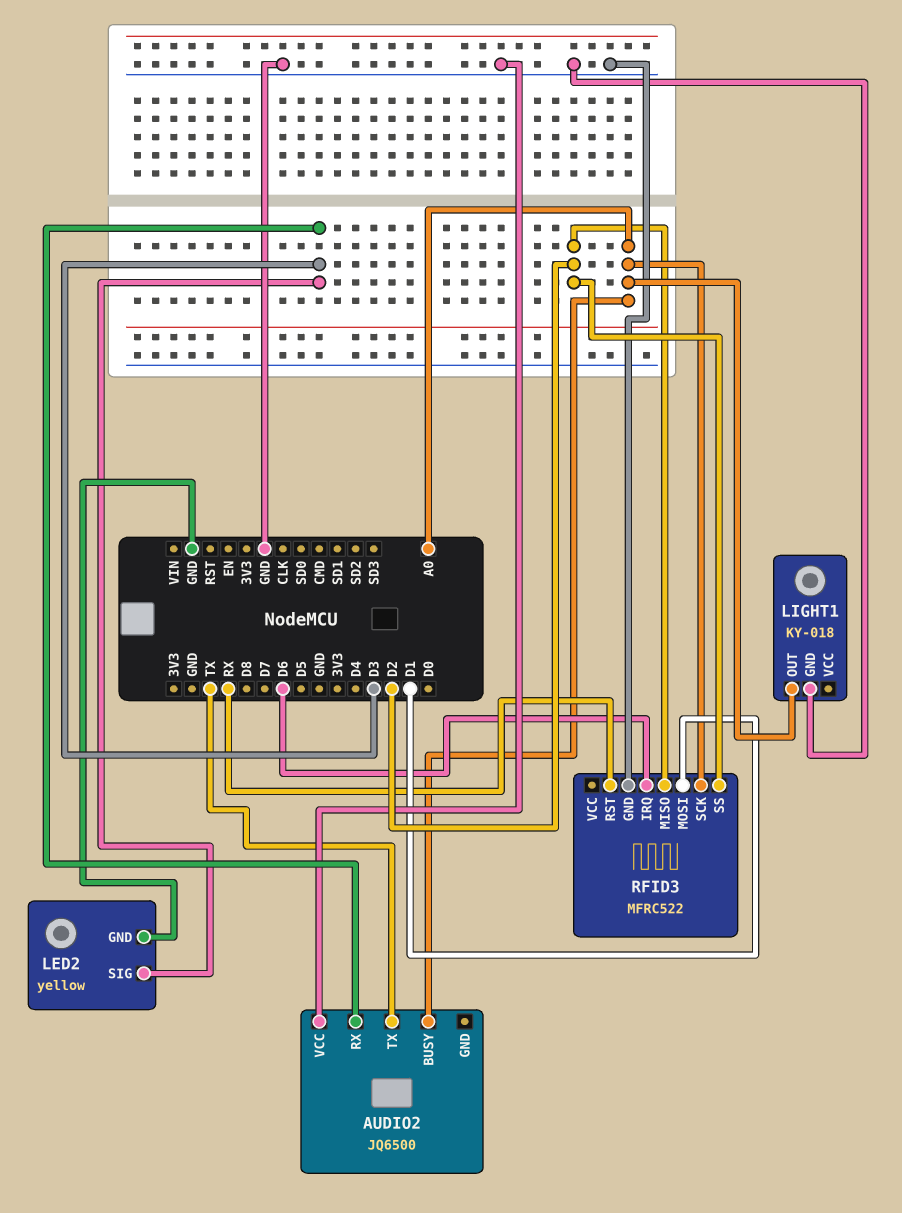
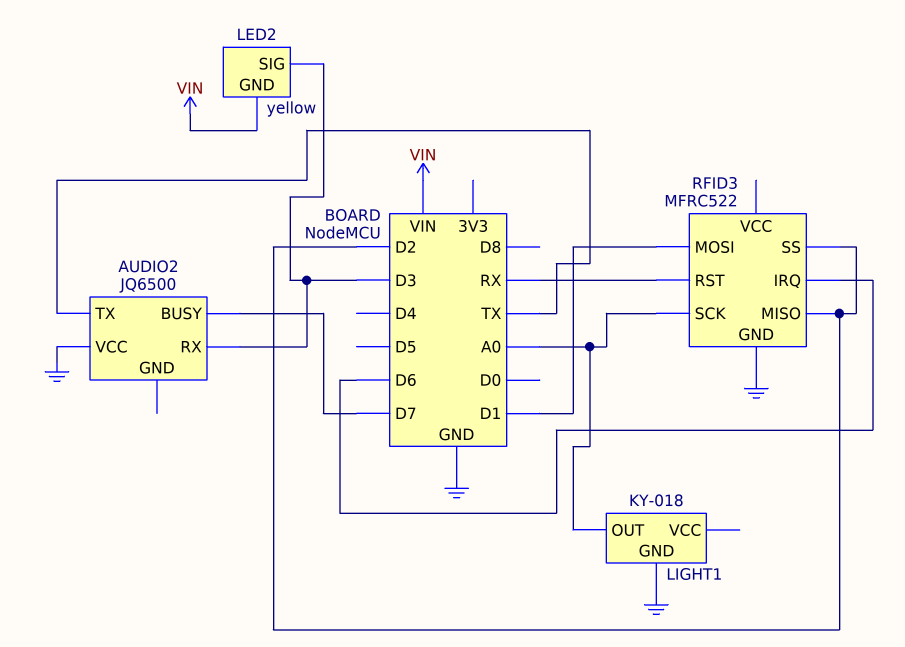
AUDIO2 pin BUSY: A0 -> D7
LED2 pin GND: GND -> VIN

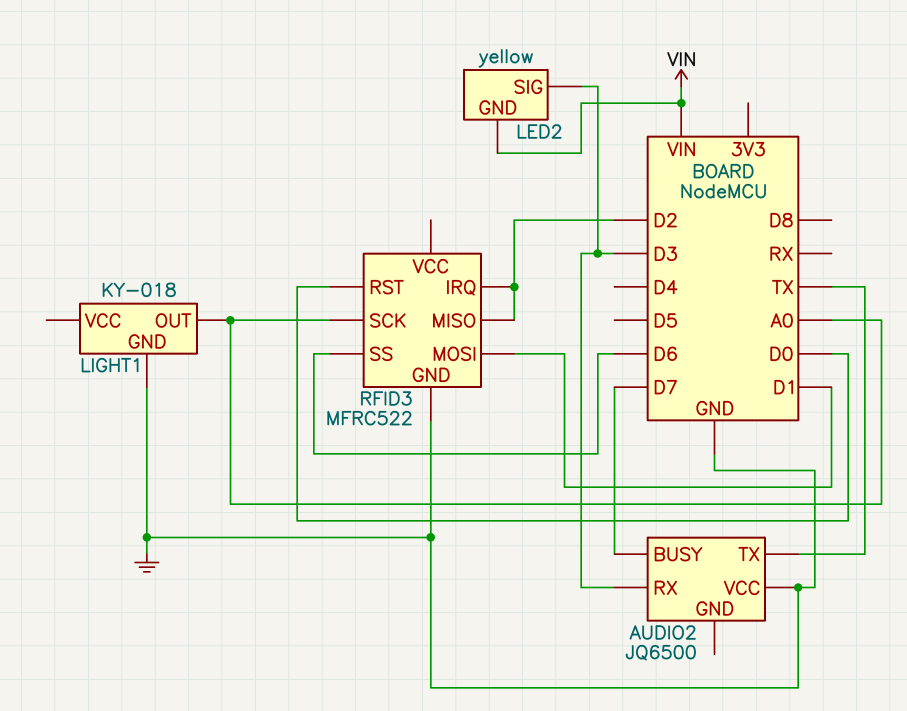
RFID3 pin IRQ: D6 -> D2
RFID3 pin RST: RX -> D0
RFID3 pin SS: D2 -> D6

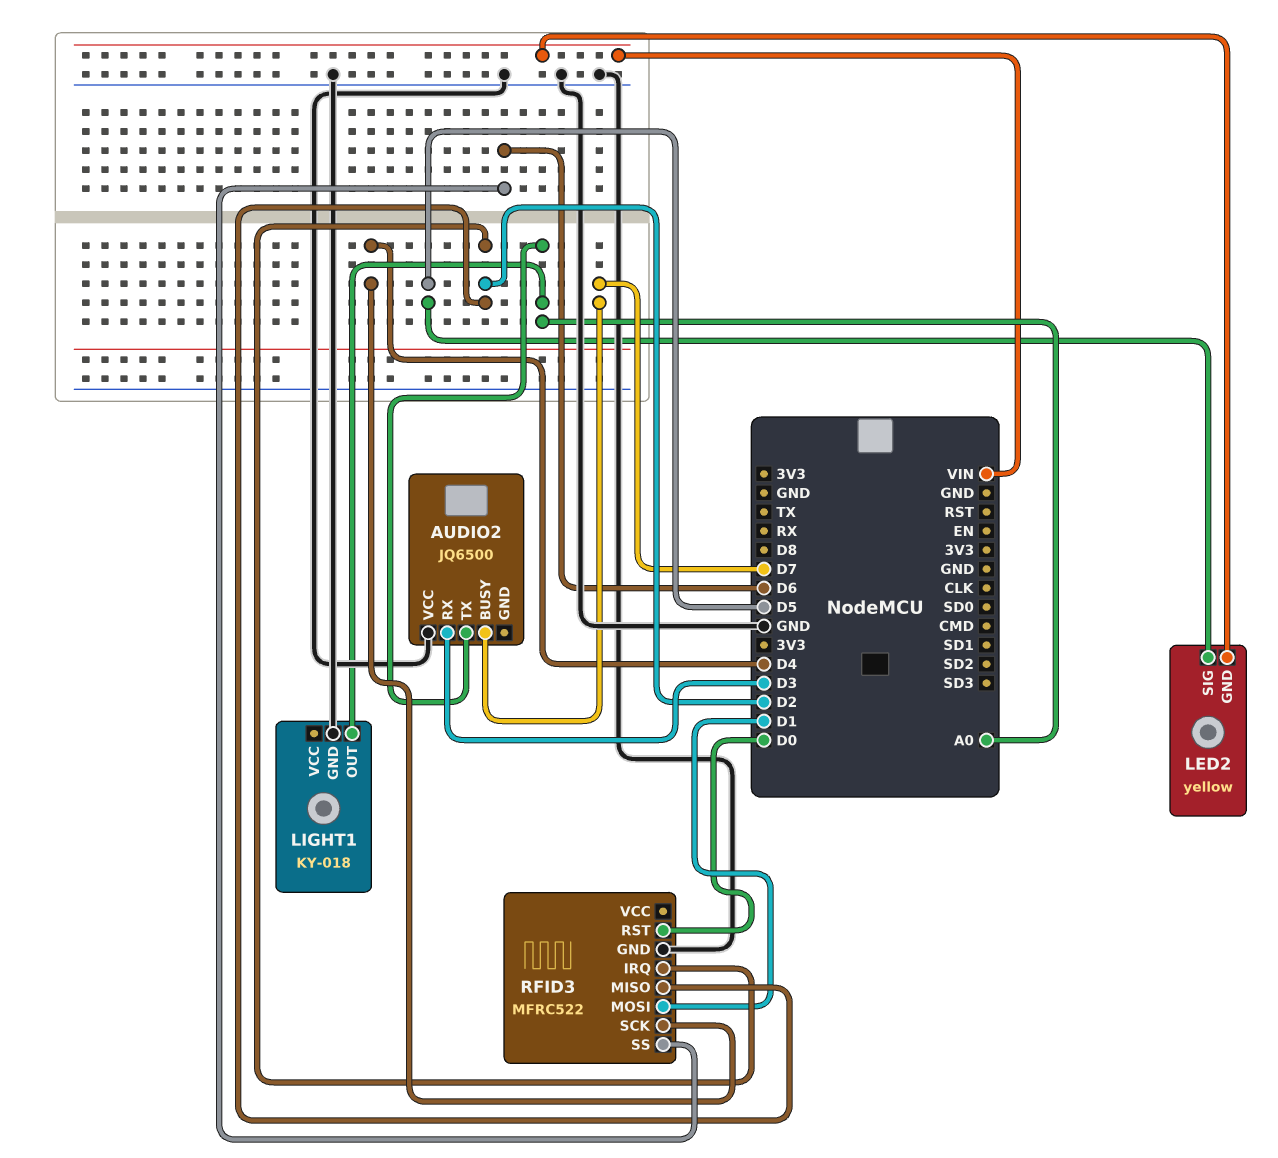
AUDIO2 pin TX: TX -> A0
LED2 pin SIG: D3 -> D5
RFID3 pin SCK: A0 -> D4

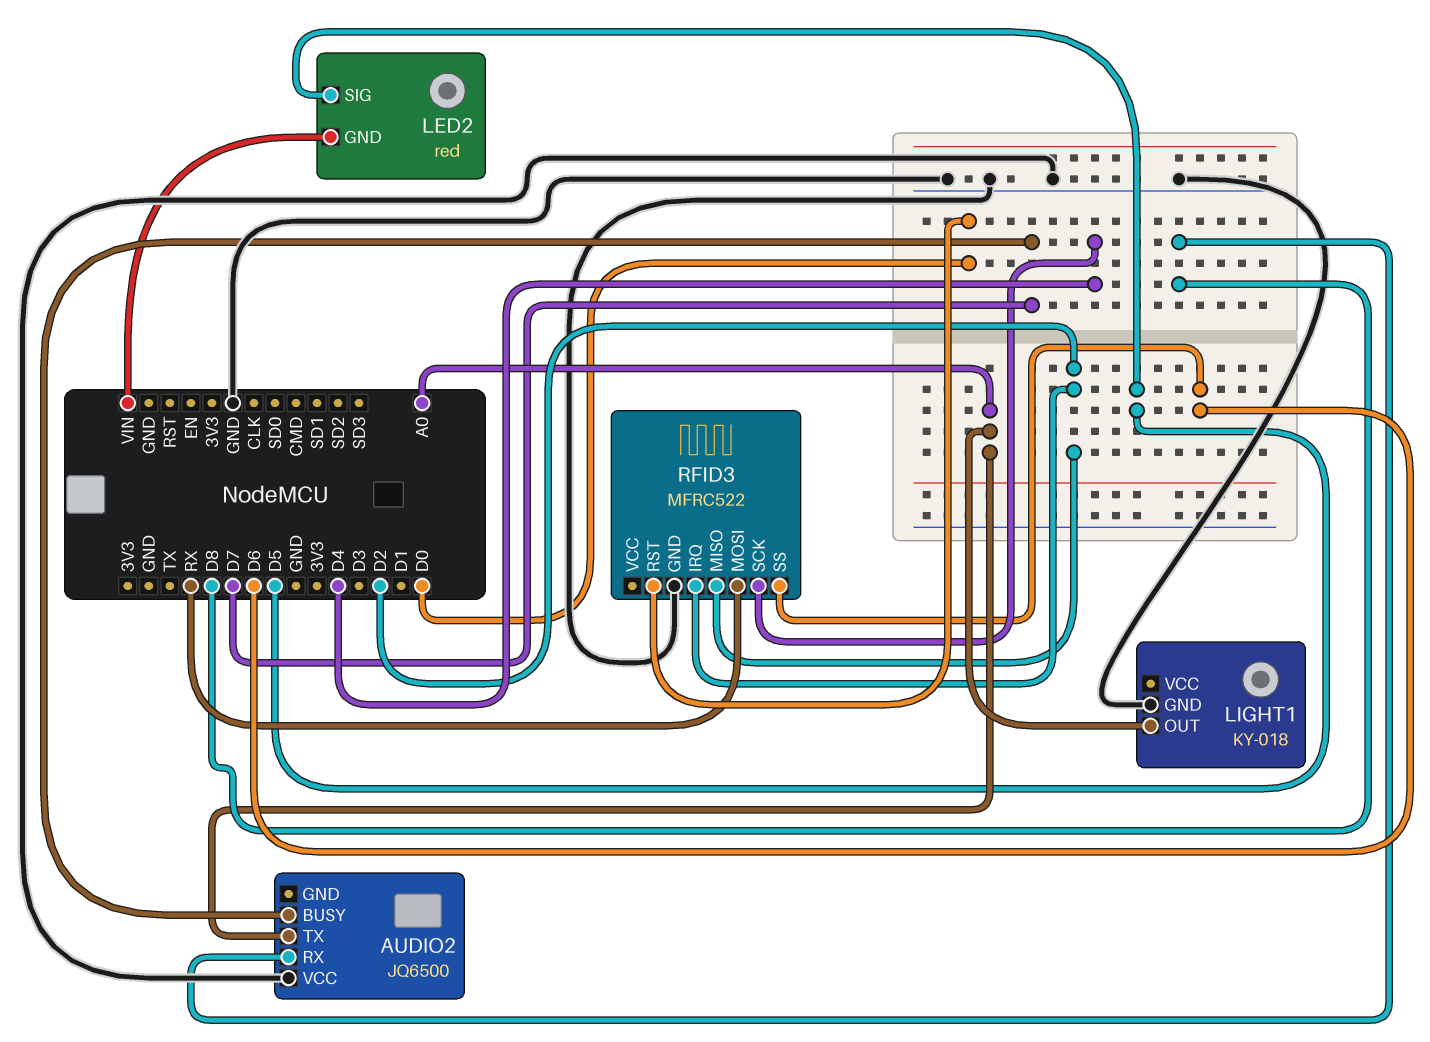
AUDIO2 pin RX: D3 -> D8
LED2: yellow -> red
RFID3 pin MOSI: D1 -> RX

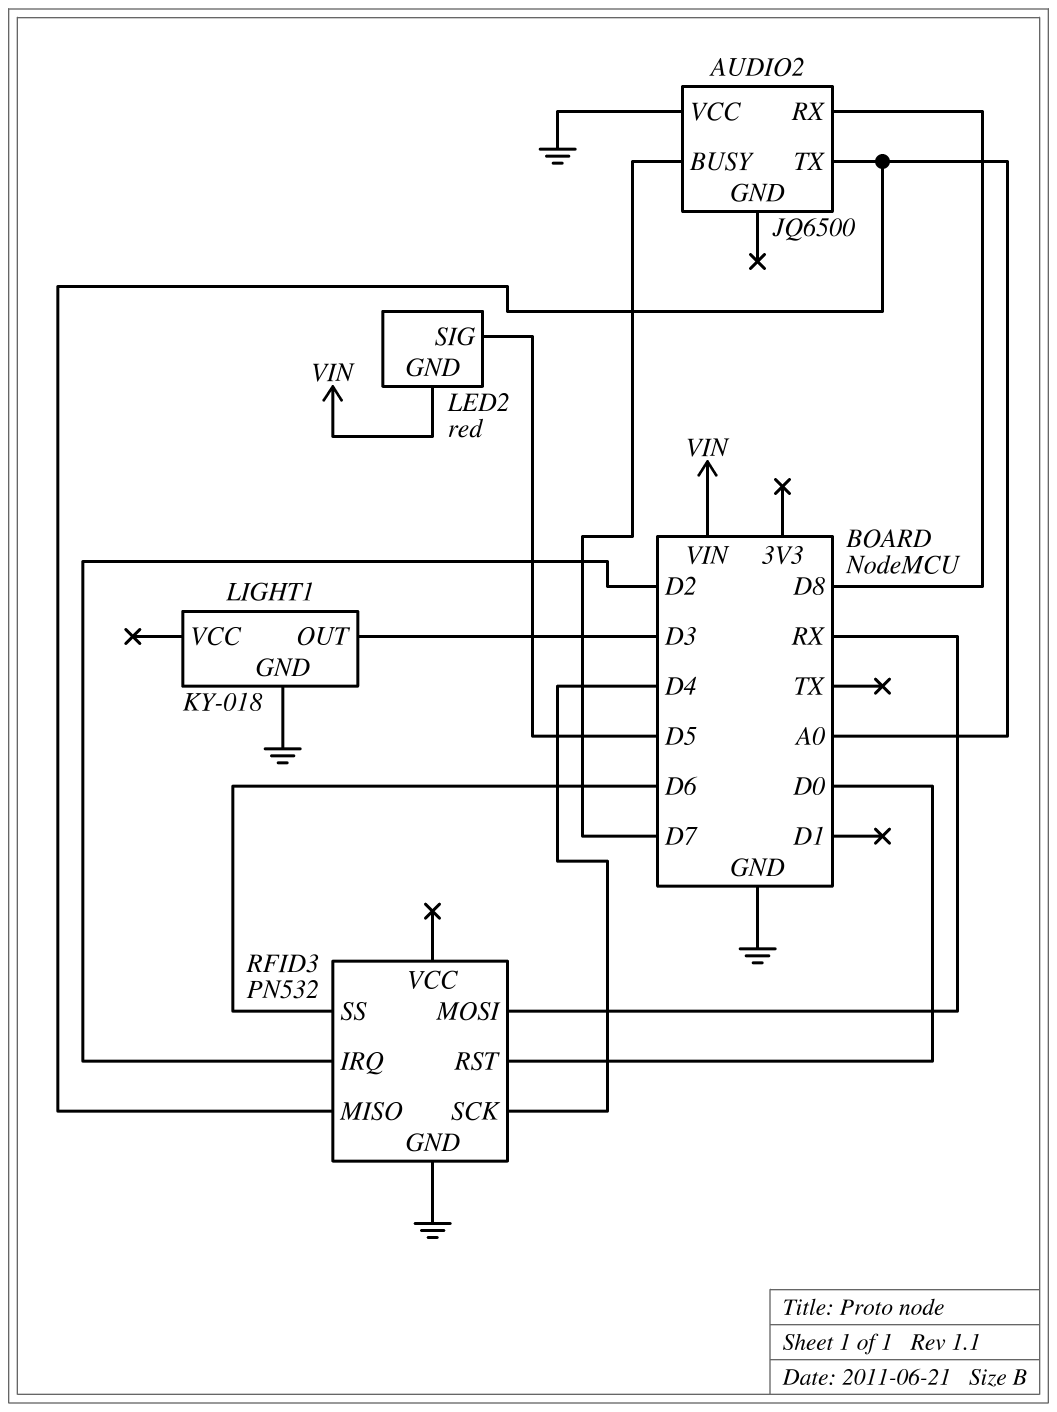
LIGHT1 pin OUT: A0 -> D3
RFID3: MFRC522 -> PN532
RFID3 pin MISO: D2 -> A0

